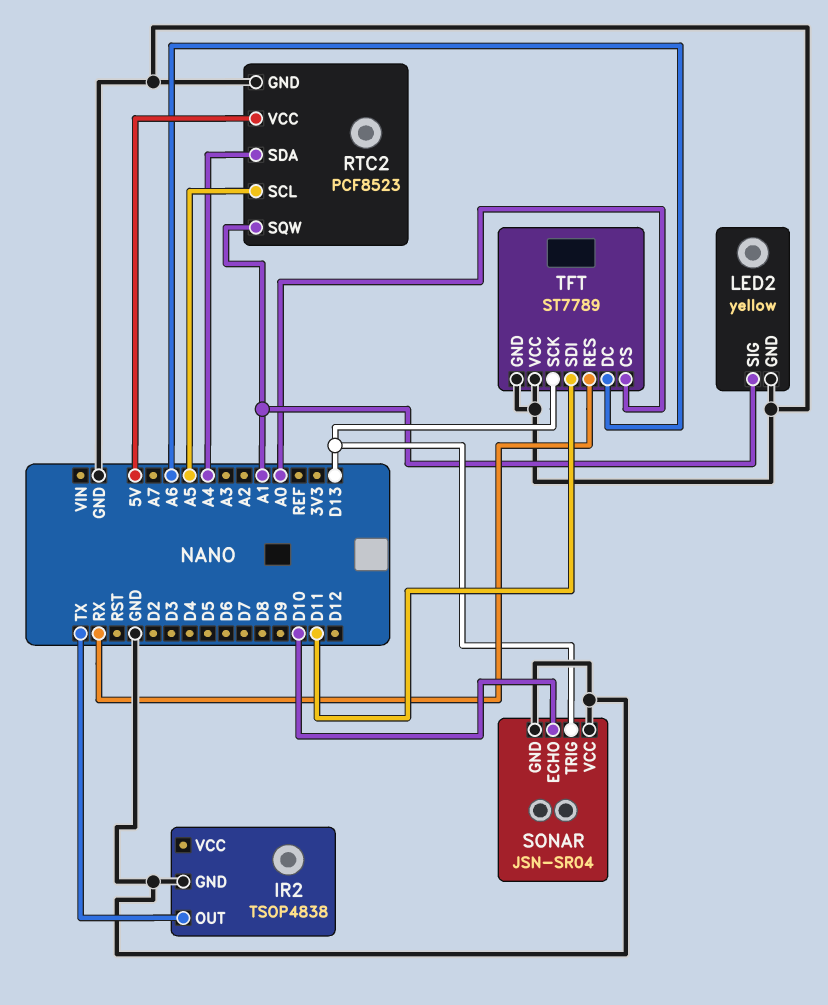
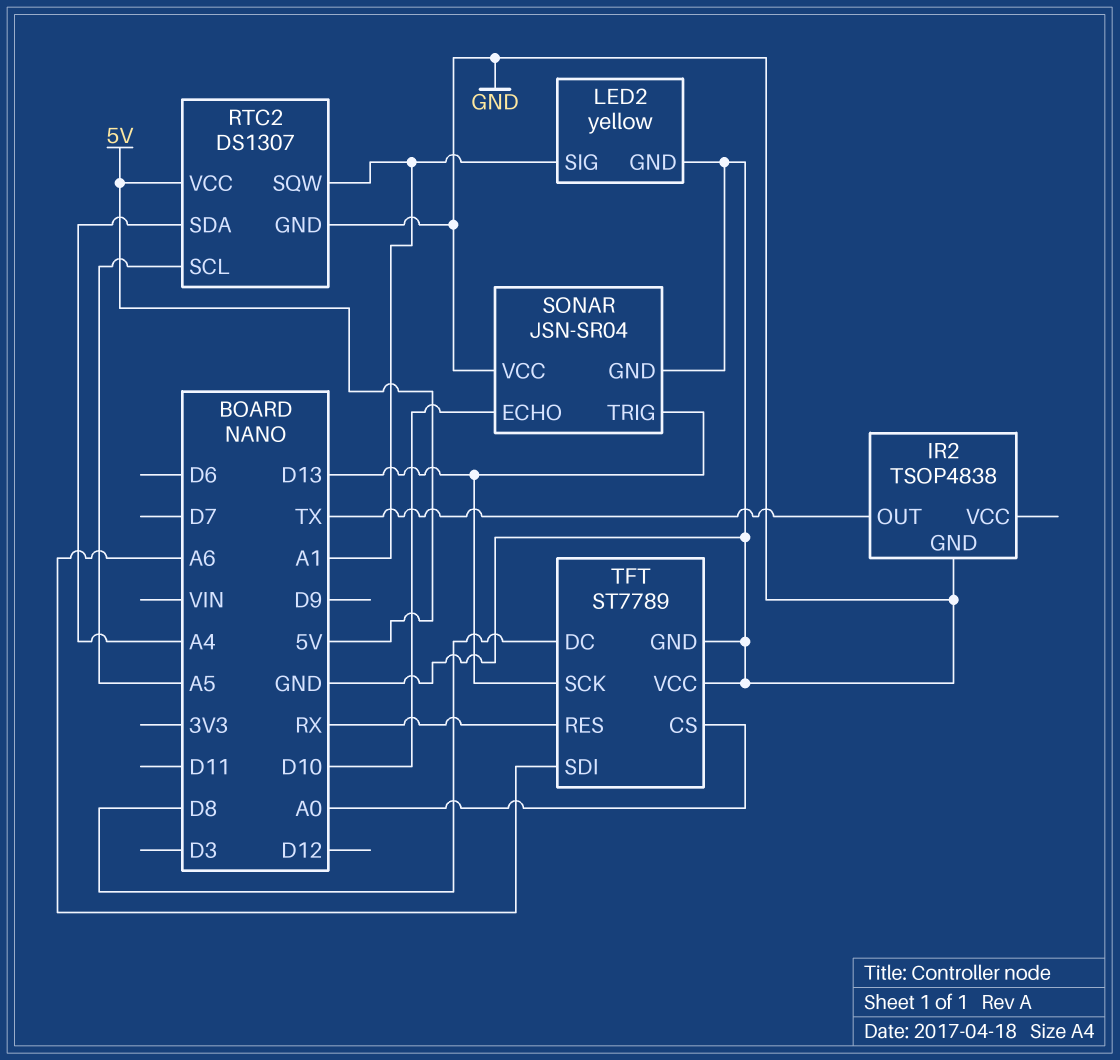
RTC2: PCF8523 -> DS1307
TFT pin DC: A6 -> D8
TFT pin SDI: D11 -> A6

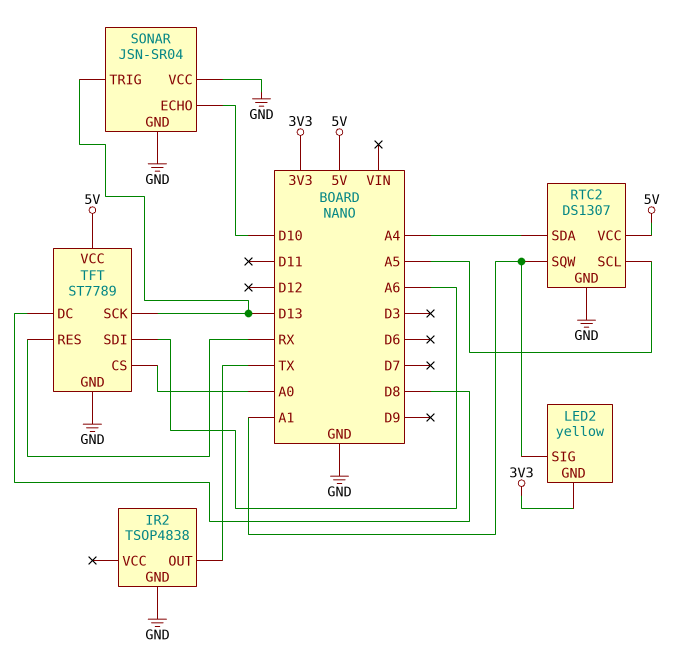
LED2 pin GND: GND -> 3V3
TFT pin VCC: GND -> 5V

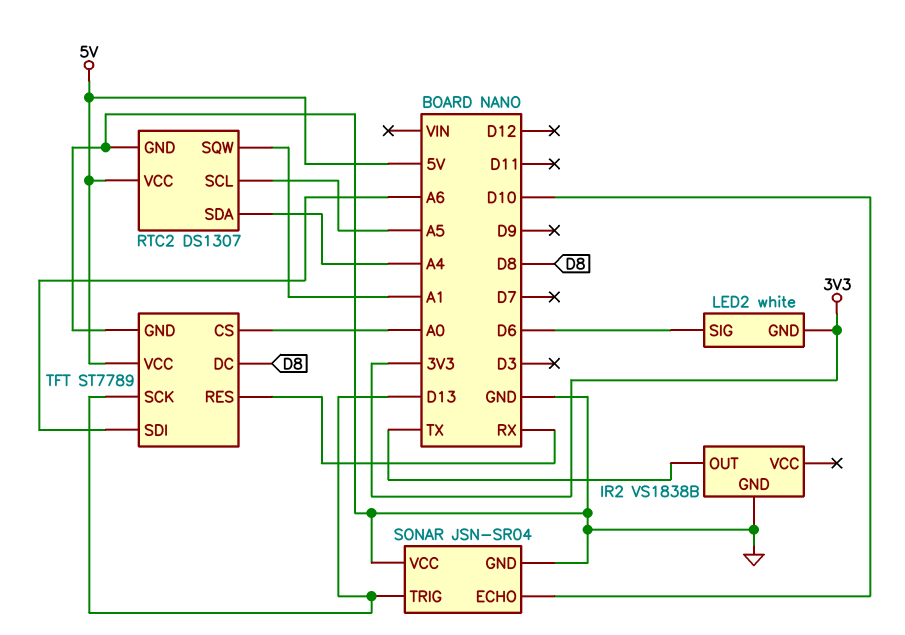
IR2: TSOP4838 -> VS1838B
LED2: yellow -> white
LED2 pin SIG: A1 -> D6

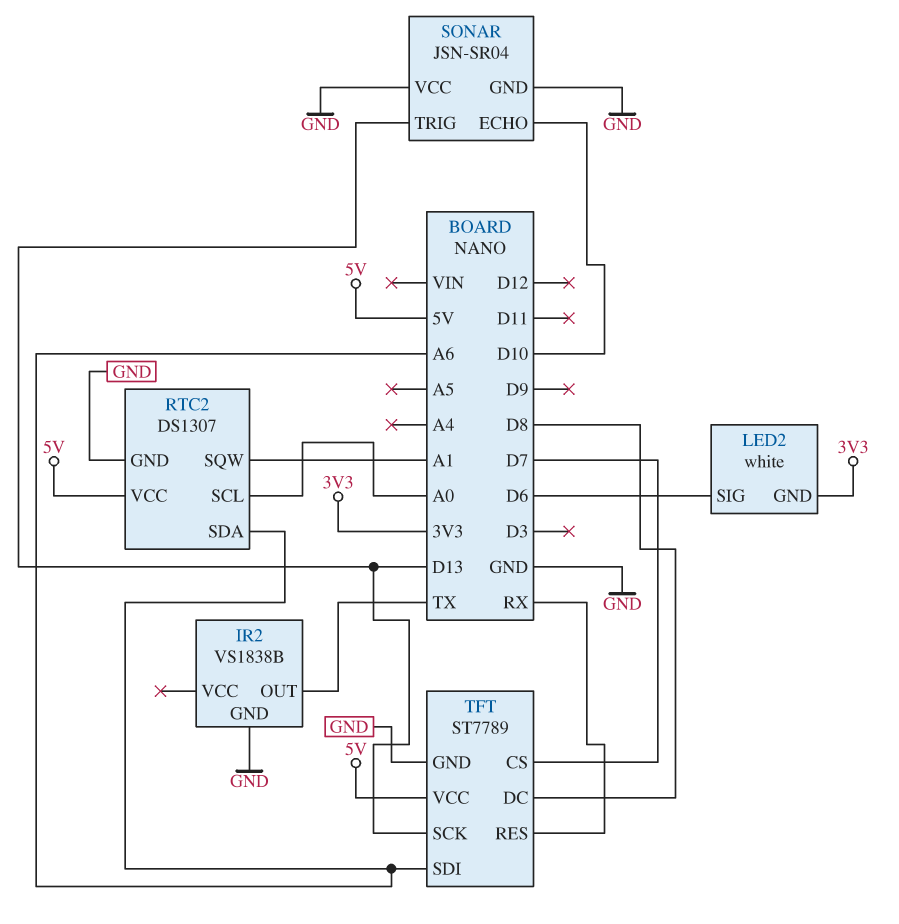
RTC2 pin SCL: A5 -> A0
RTC2 pin SDA: A4 -> A6
TFT pin CS: A0 -> D7

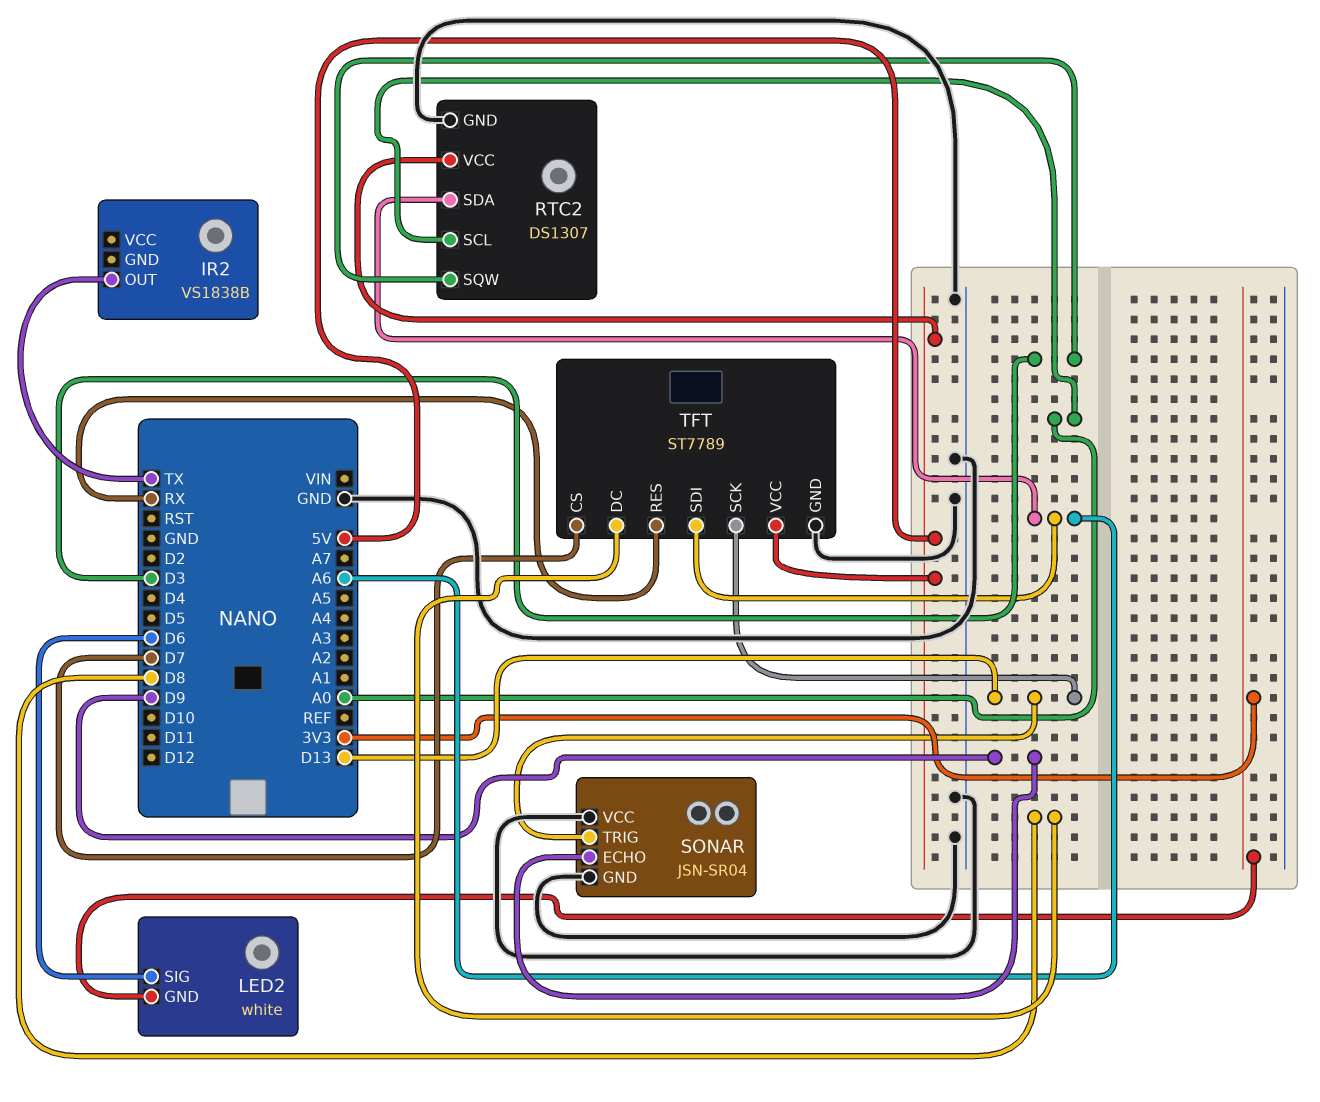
IR2 pin GND: GND -> none
RTC2 pin SQW: A1 -> D3
SONAR pin ECHO: D10 -> D9

